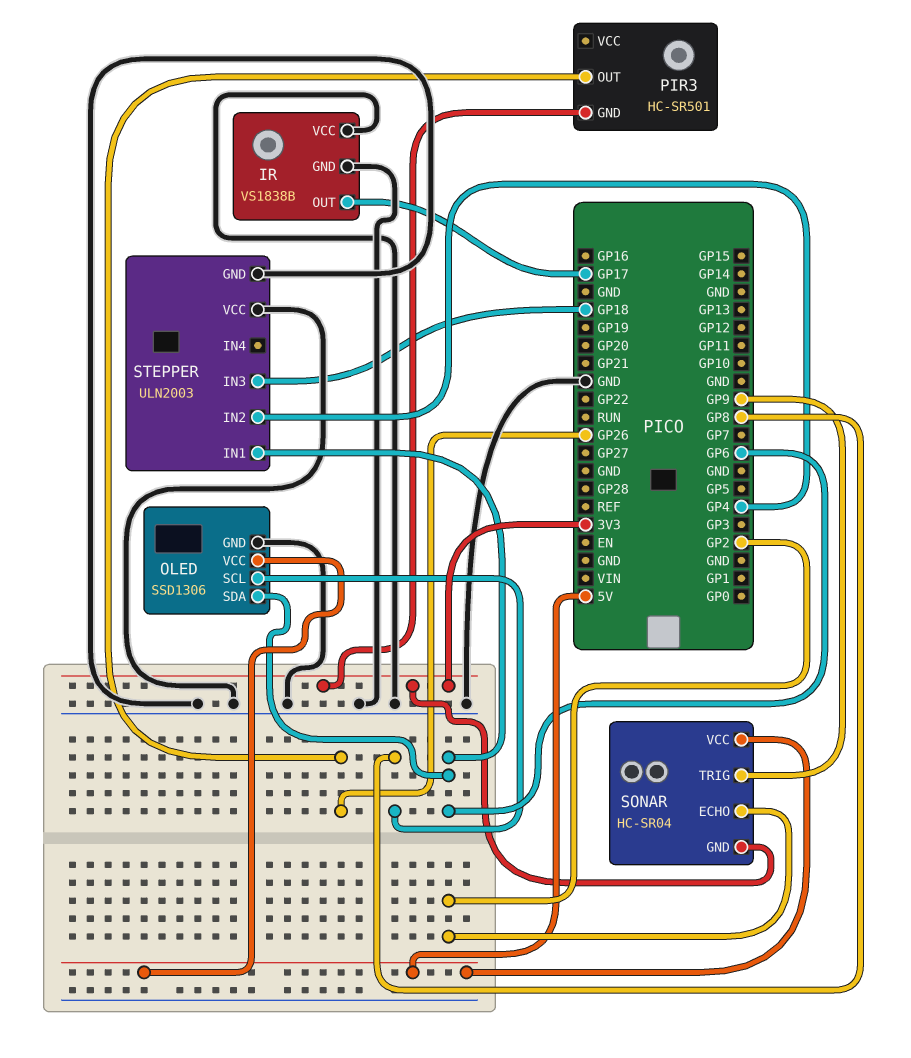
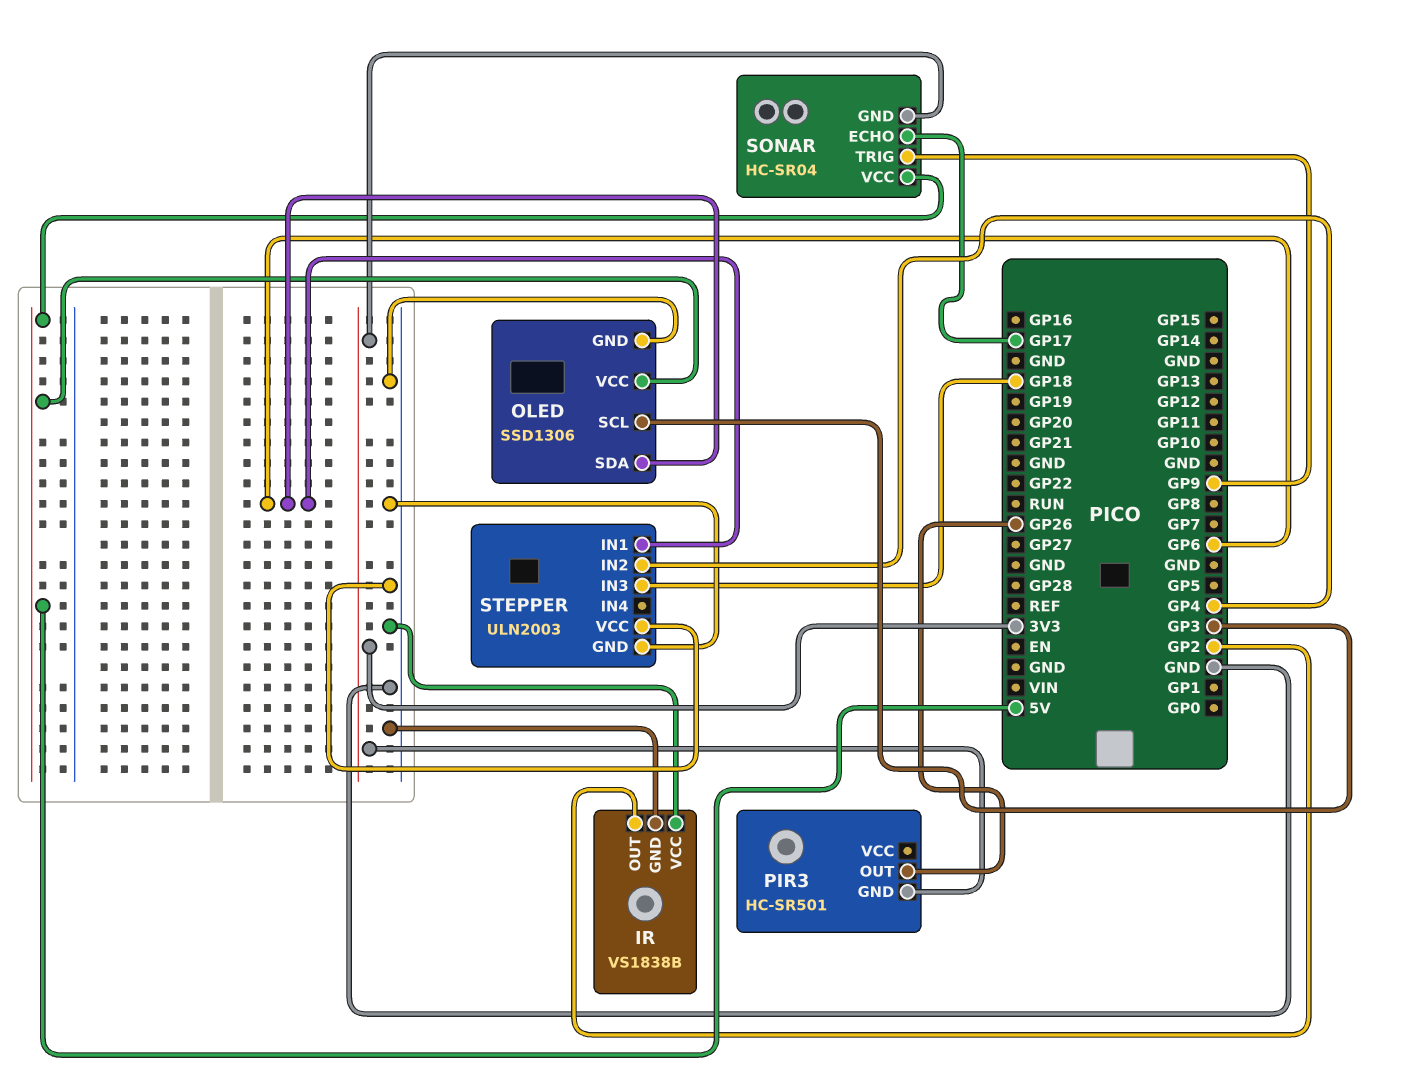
IR pin OUT: GP17 -> GP2
OLED pin SCL: GP8 -> GP3
SONAR pin ECHO: GP2 -> GP17

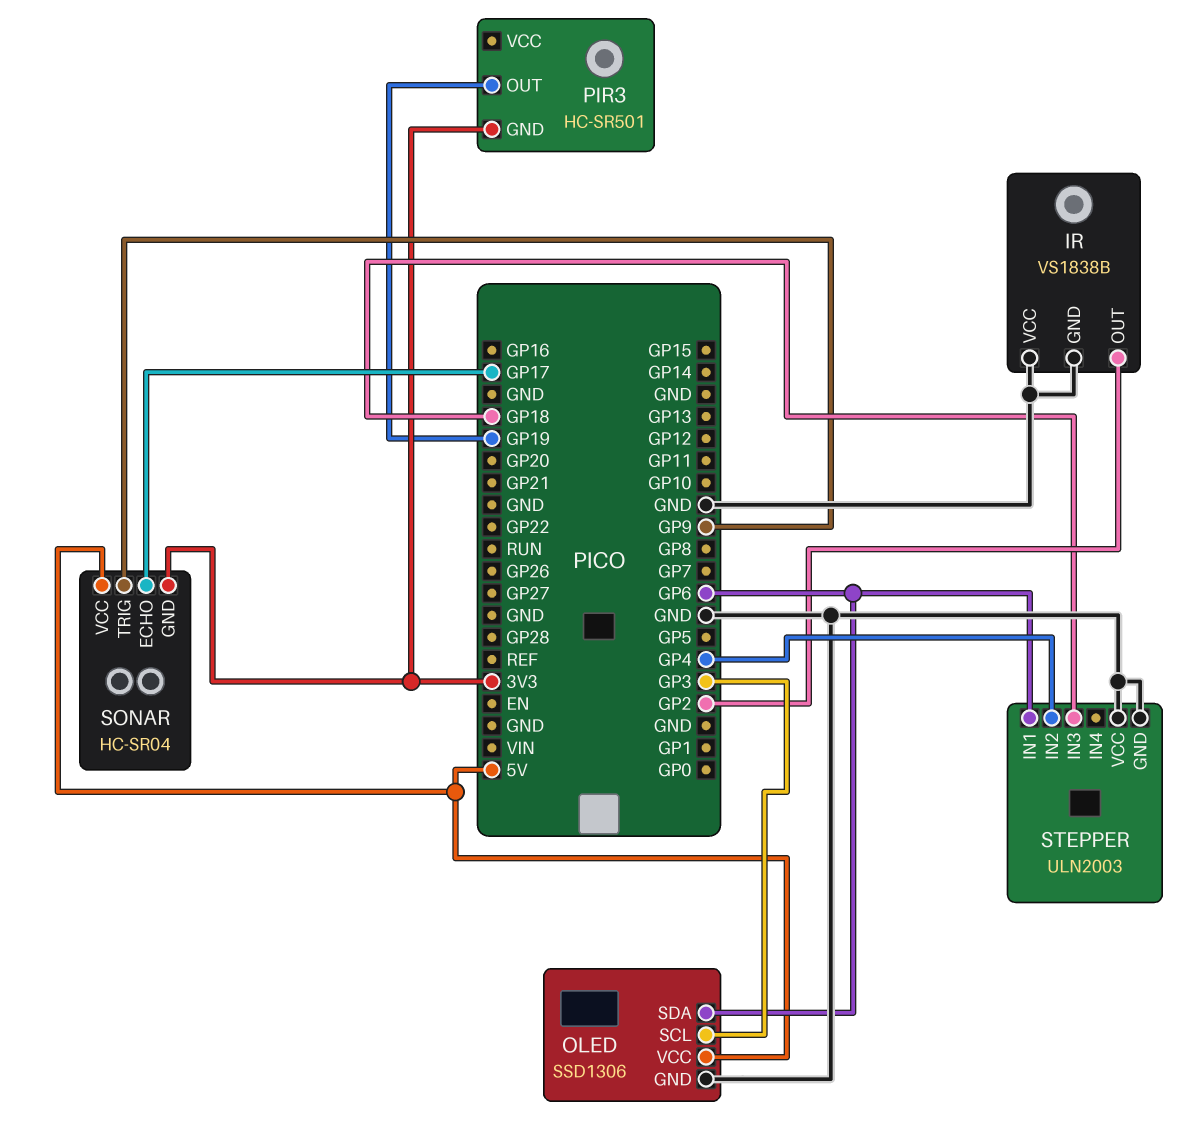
PIR3 pin OUT: GP26 -> GP19

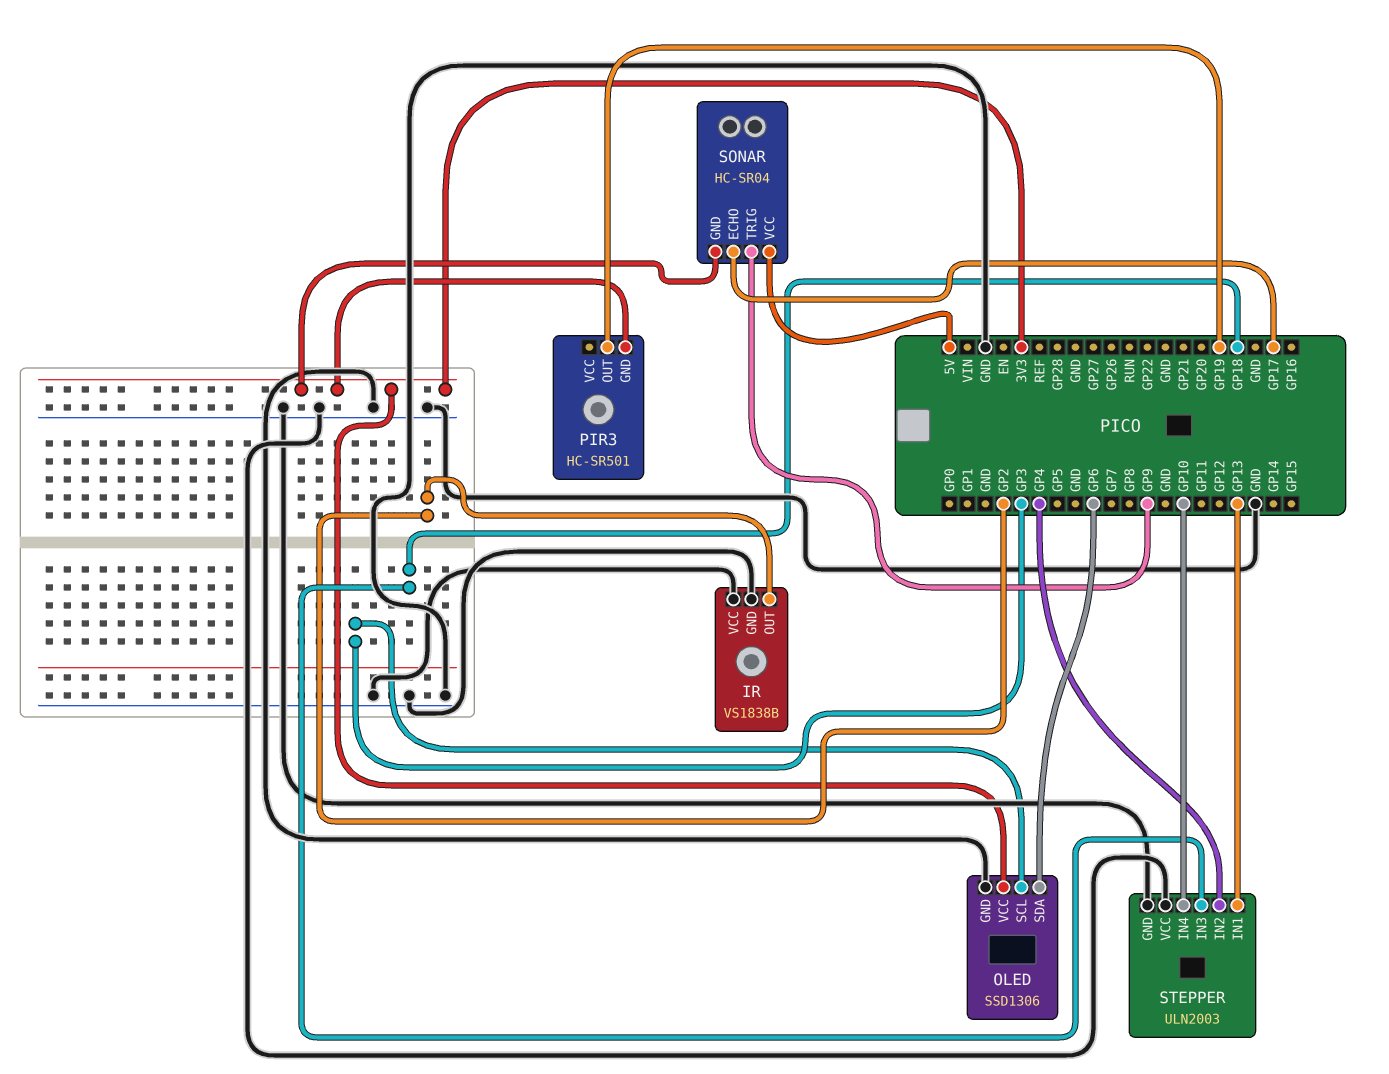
OLED pin VCC: 5V -> 3V3
STEPPER pin IN1: GP6 -> GP13
STEPPER pin IN4: none -> GP10

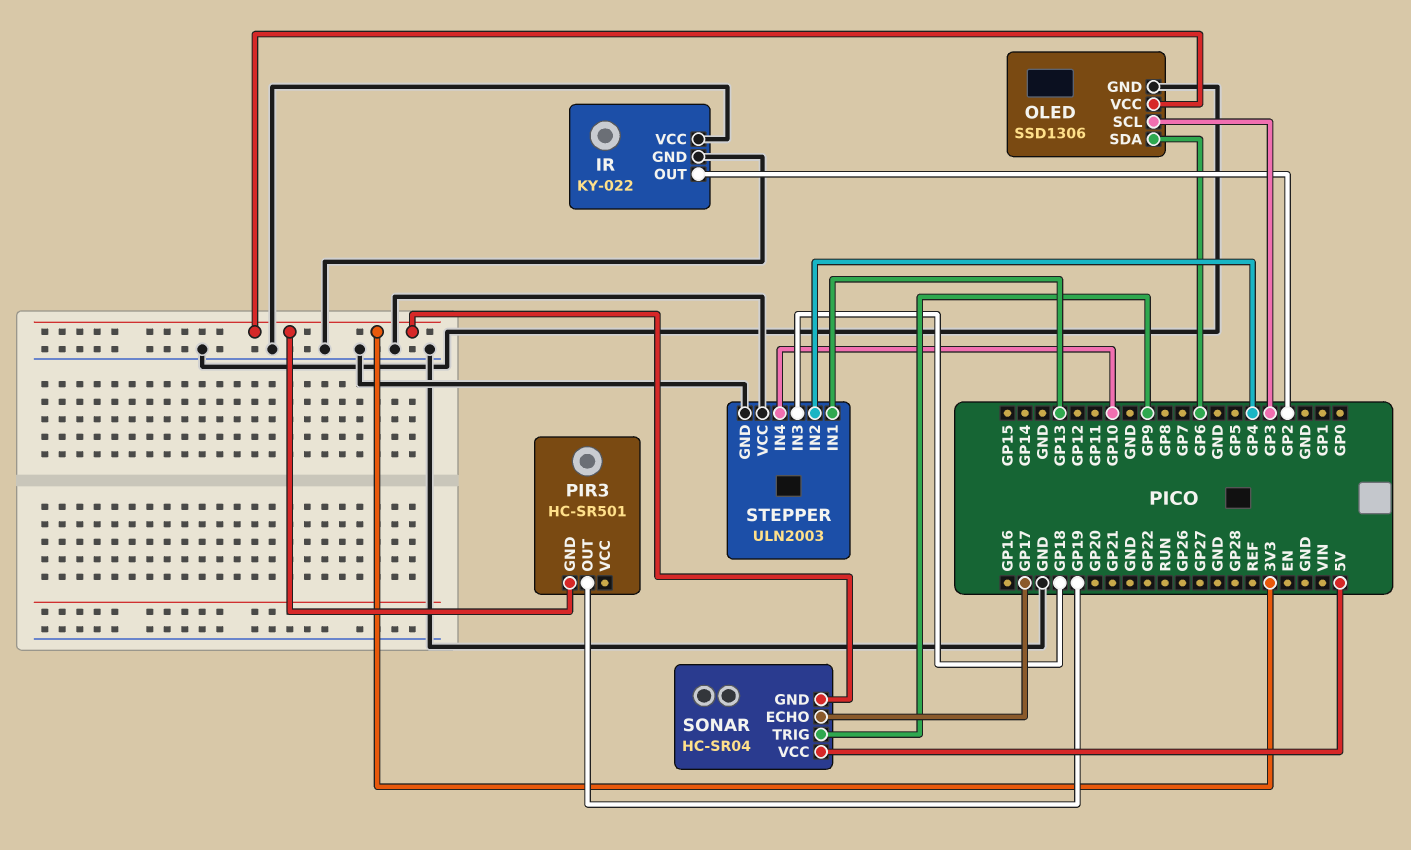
IR: VS1838B -> KY-022

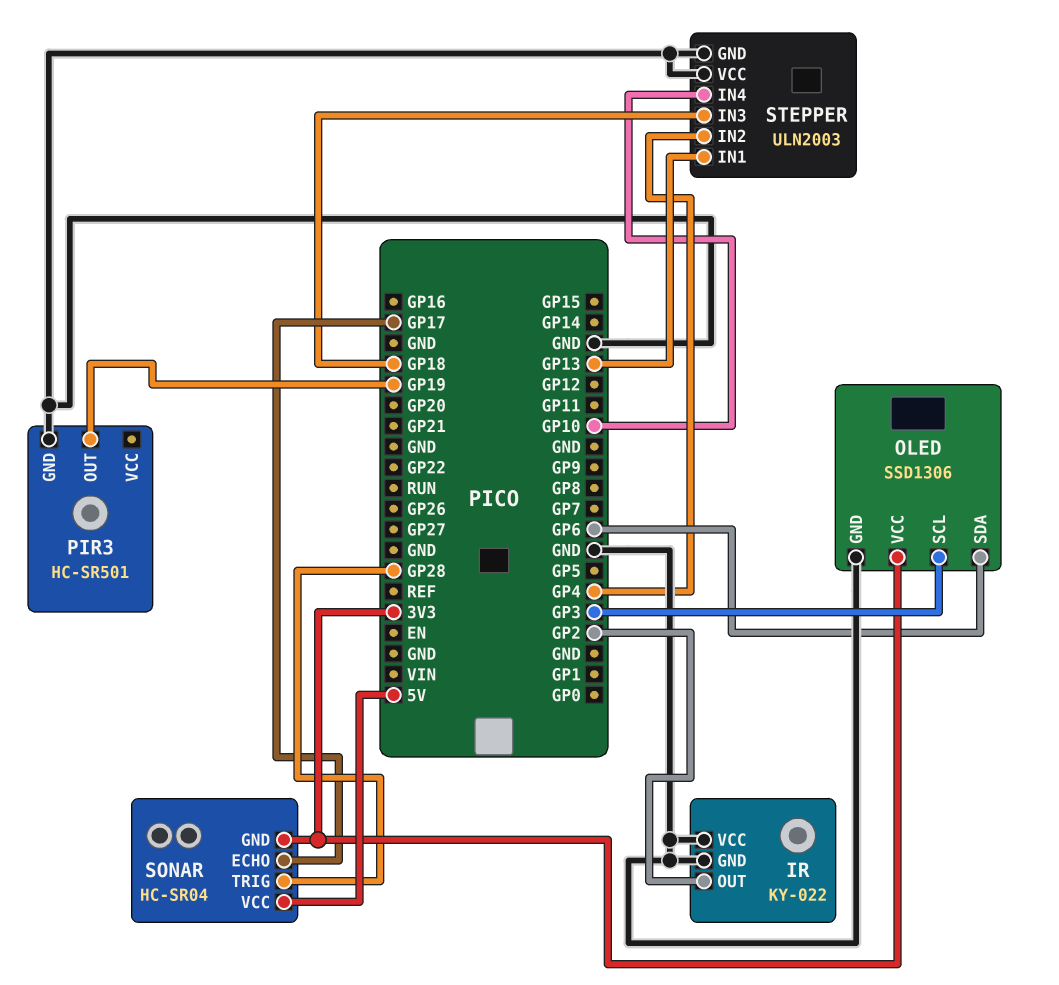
PIR3 pin GND: 3V3 -> GND
SONAR pin TRIG: GP9 -> GP28

